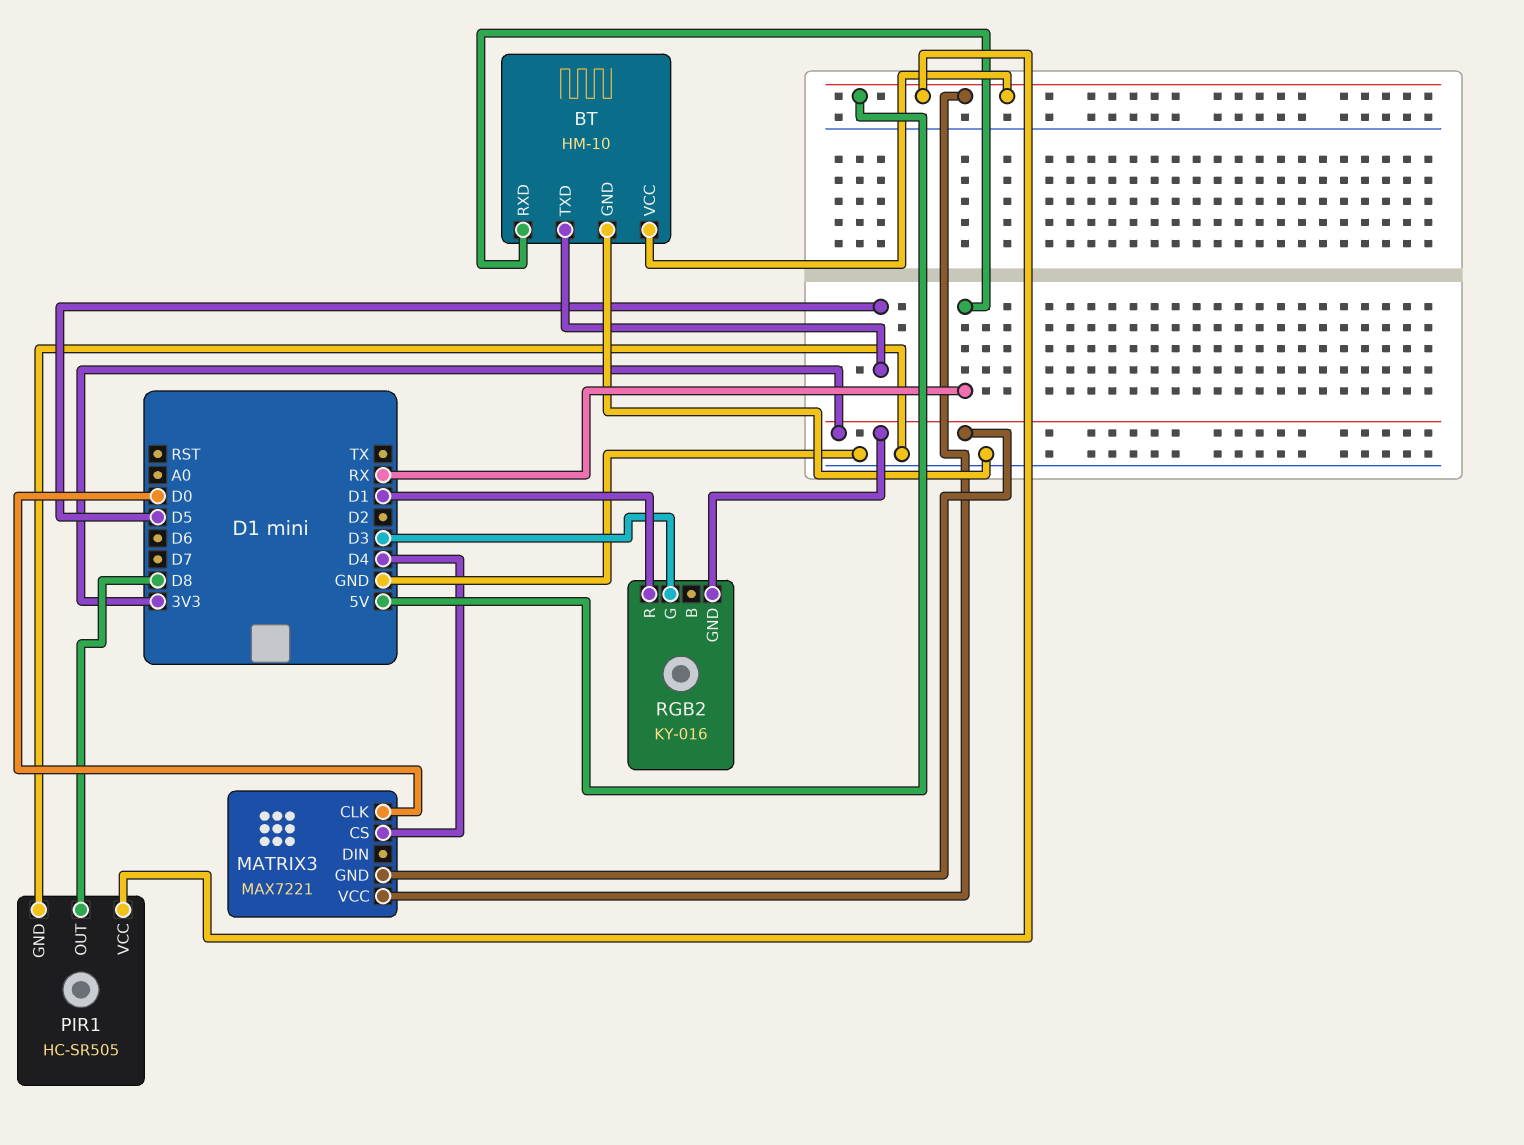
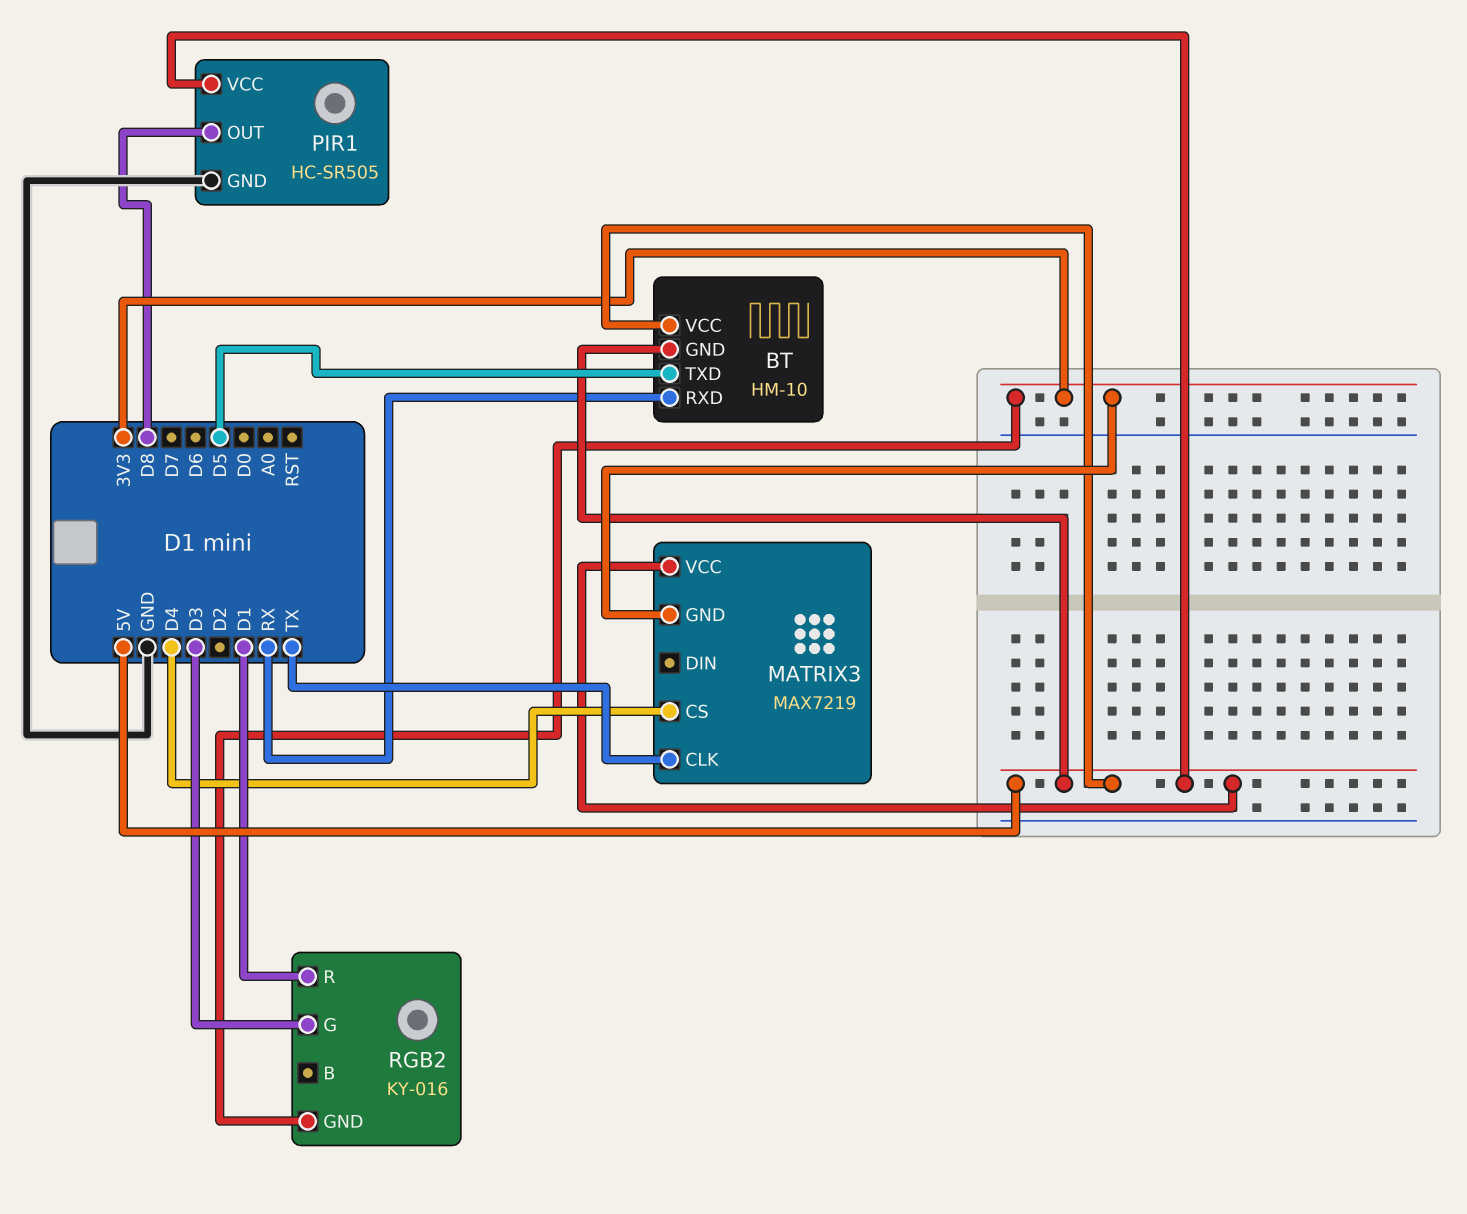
BT pin GND: GND -> 5V
MATRIX3: MAX7221 -> MAX7219
MATRIX3 pin CLK: D0 -> TX

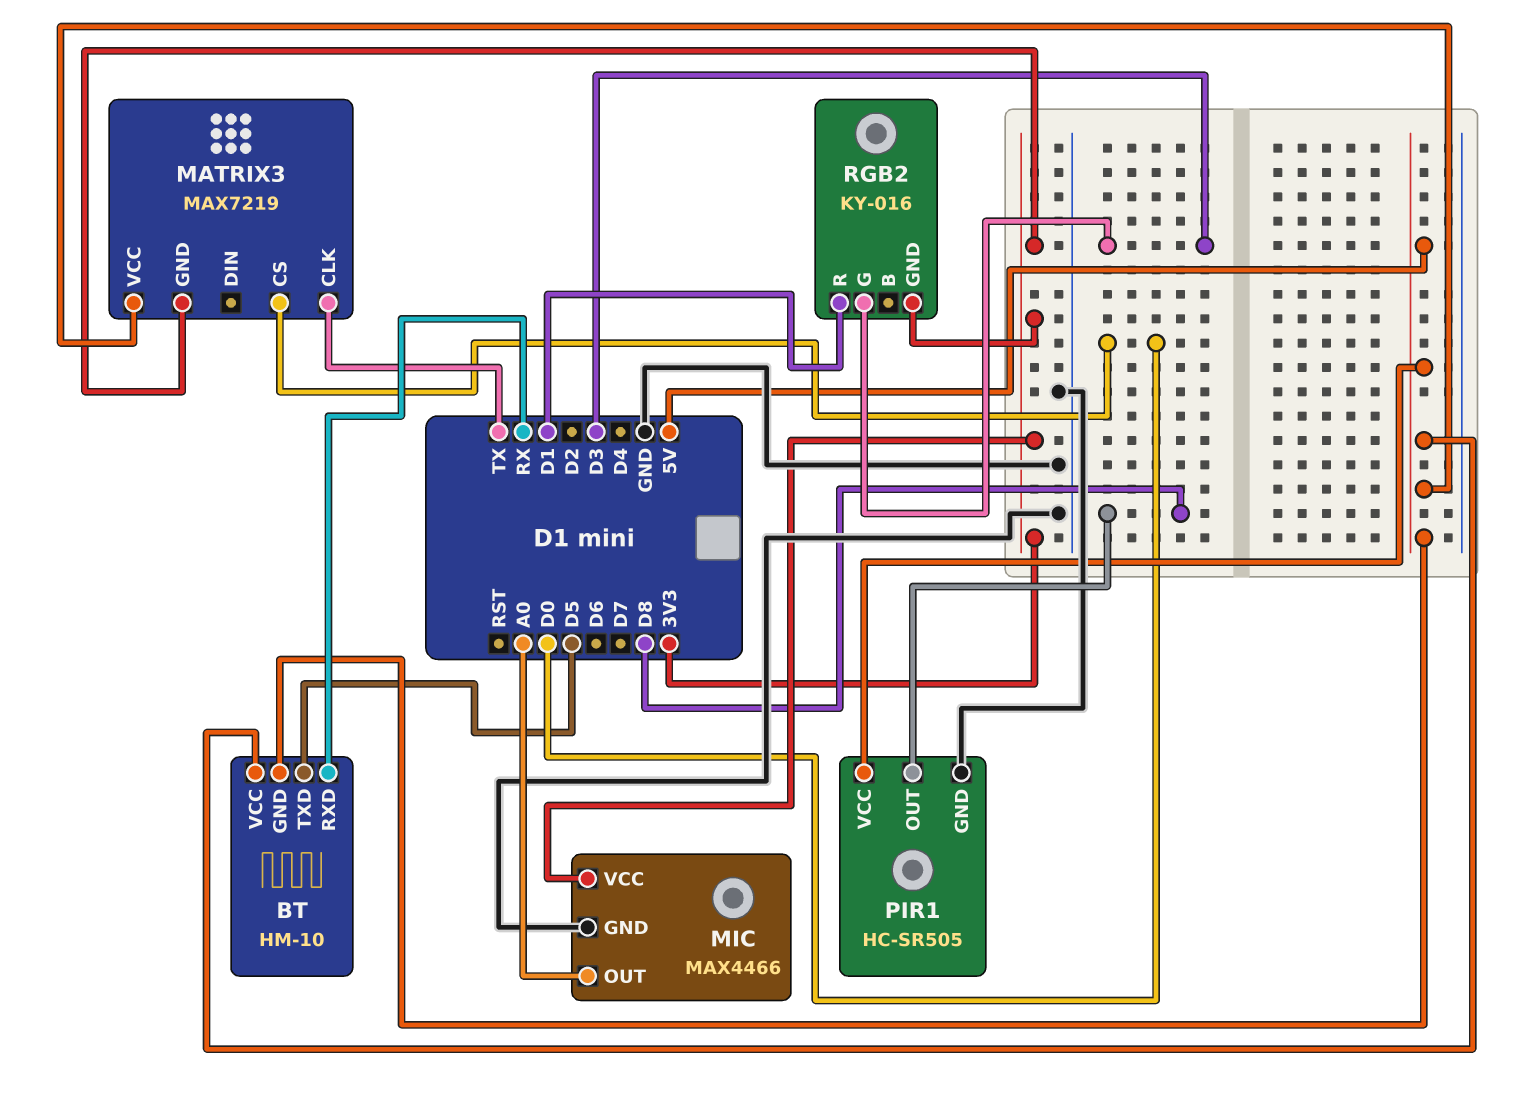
MATRIX3 pin CS: D4 -> D0
MIC: none -> MAX4466
MIC pin GND: none -> GND
MIC pin OUT: none -> A0
MIC pin VCC: none -> 3V3

